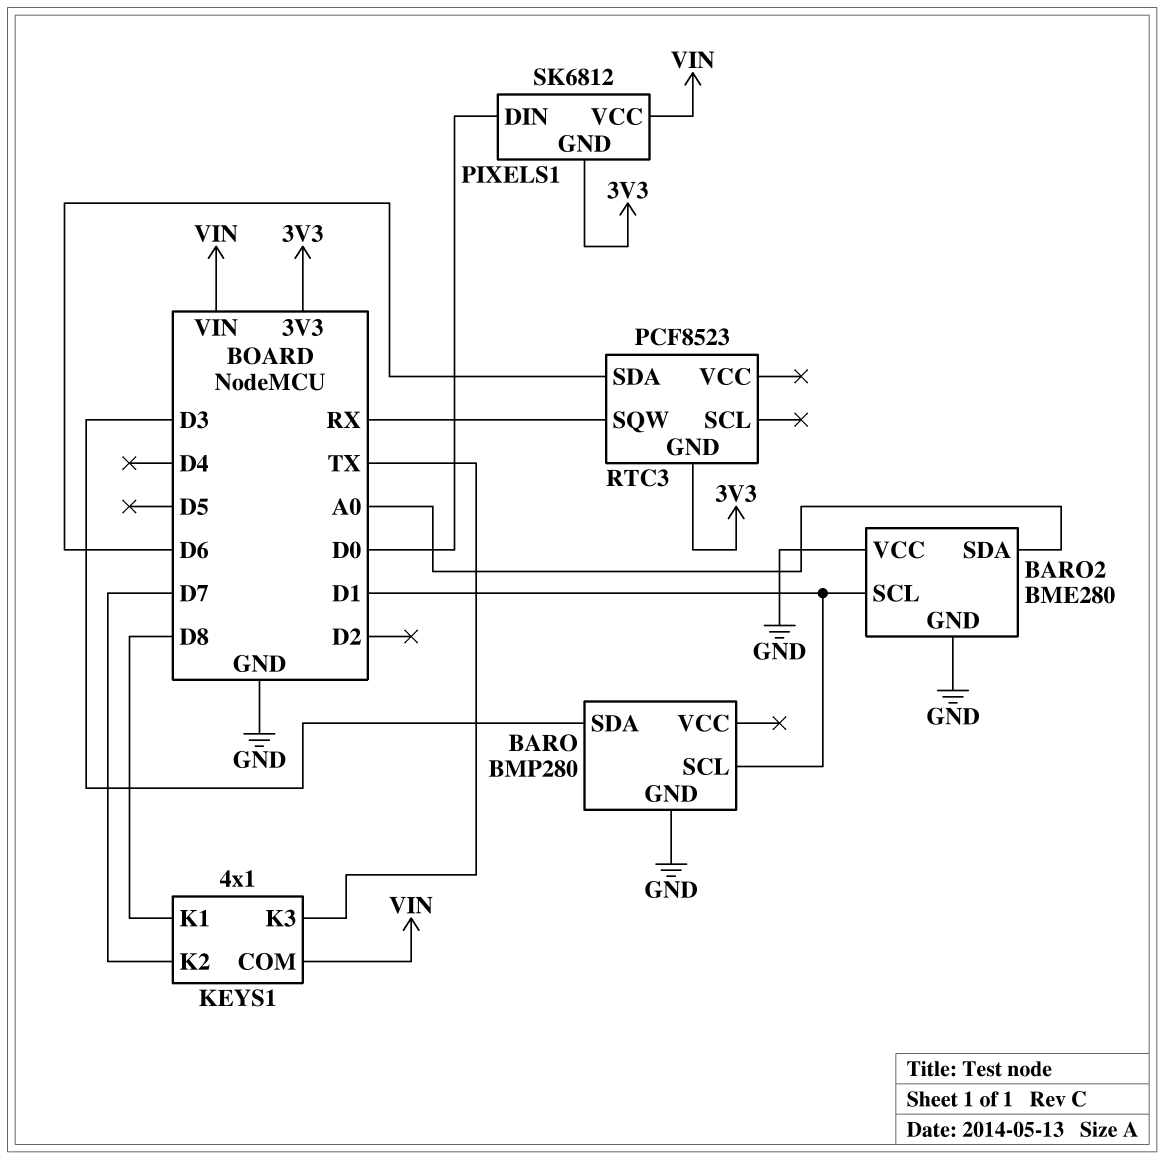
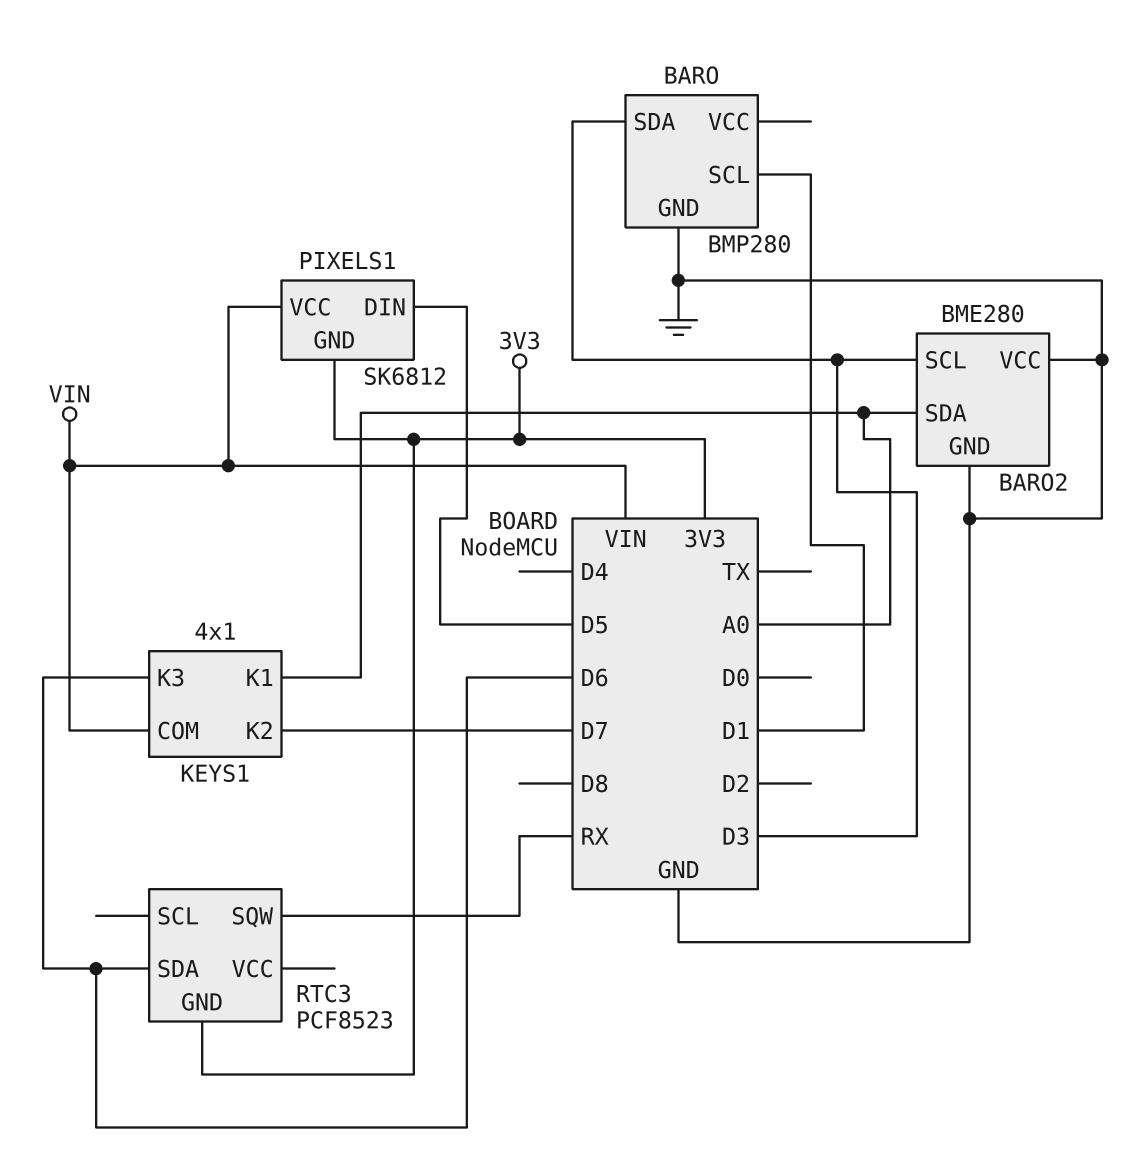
BARO2 pin SCL: D1 -> D3
KEYS1 pin K1: D8 -> A0
KEYS1 pin K3: TX -> D6
PIXELS1 pin DIN: D0 -> D5

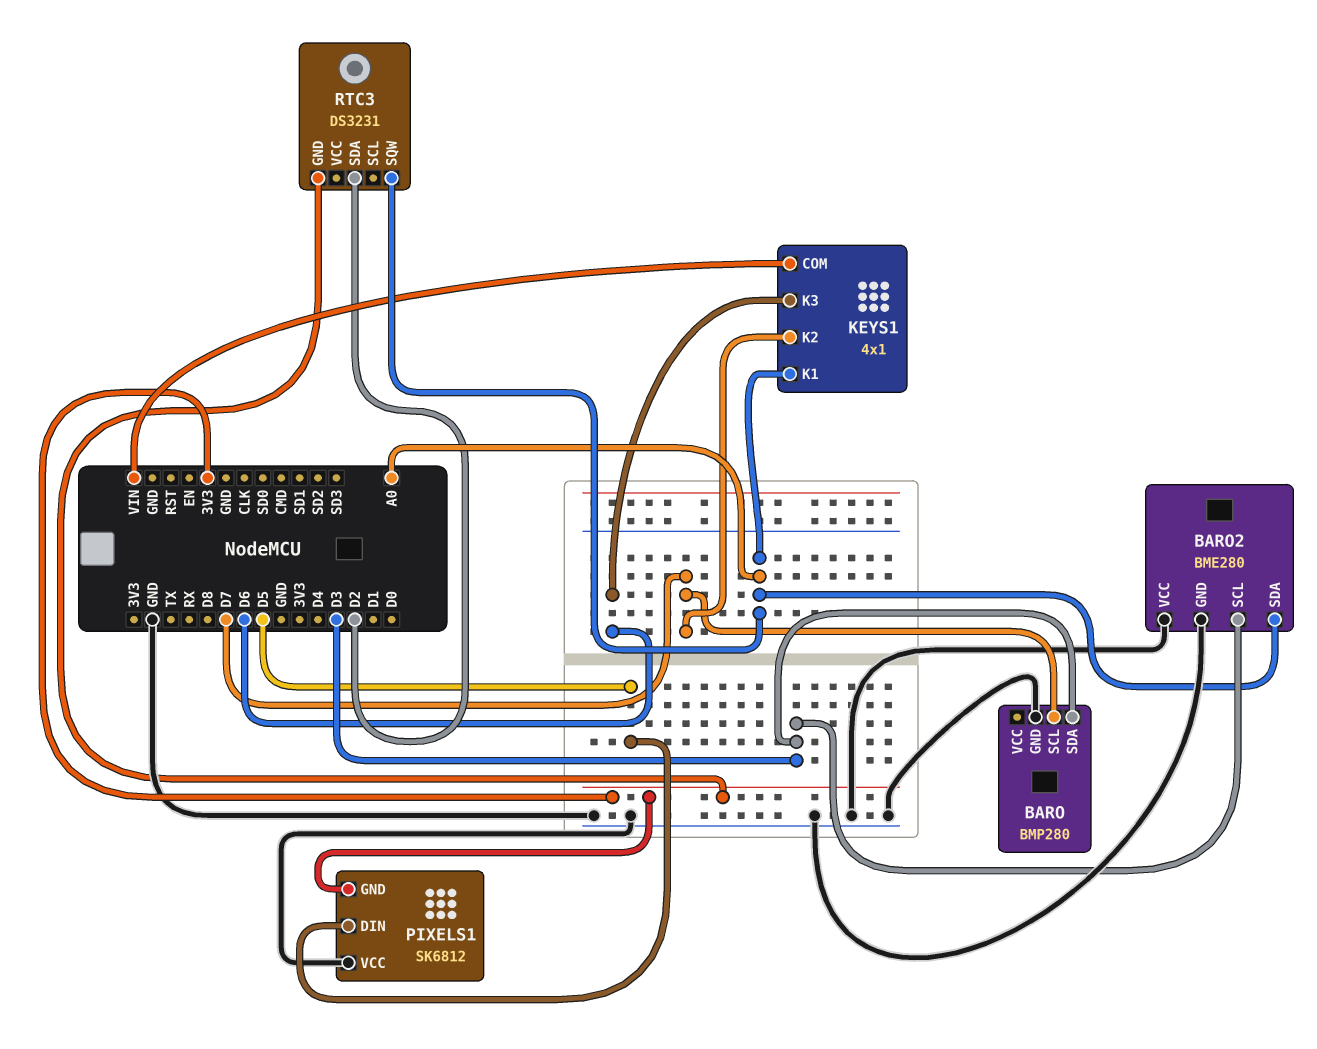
BARO pin SCL: D1 -> D7
PIXELS1 pin VCC: VIN -> GND
RTC3: PCF8523 -> DS3231
RTC3 pin SDA: D6 -> D2
RTC3 pin SQW: RX -> A0

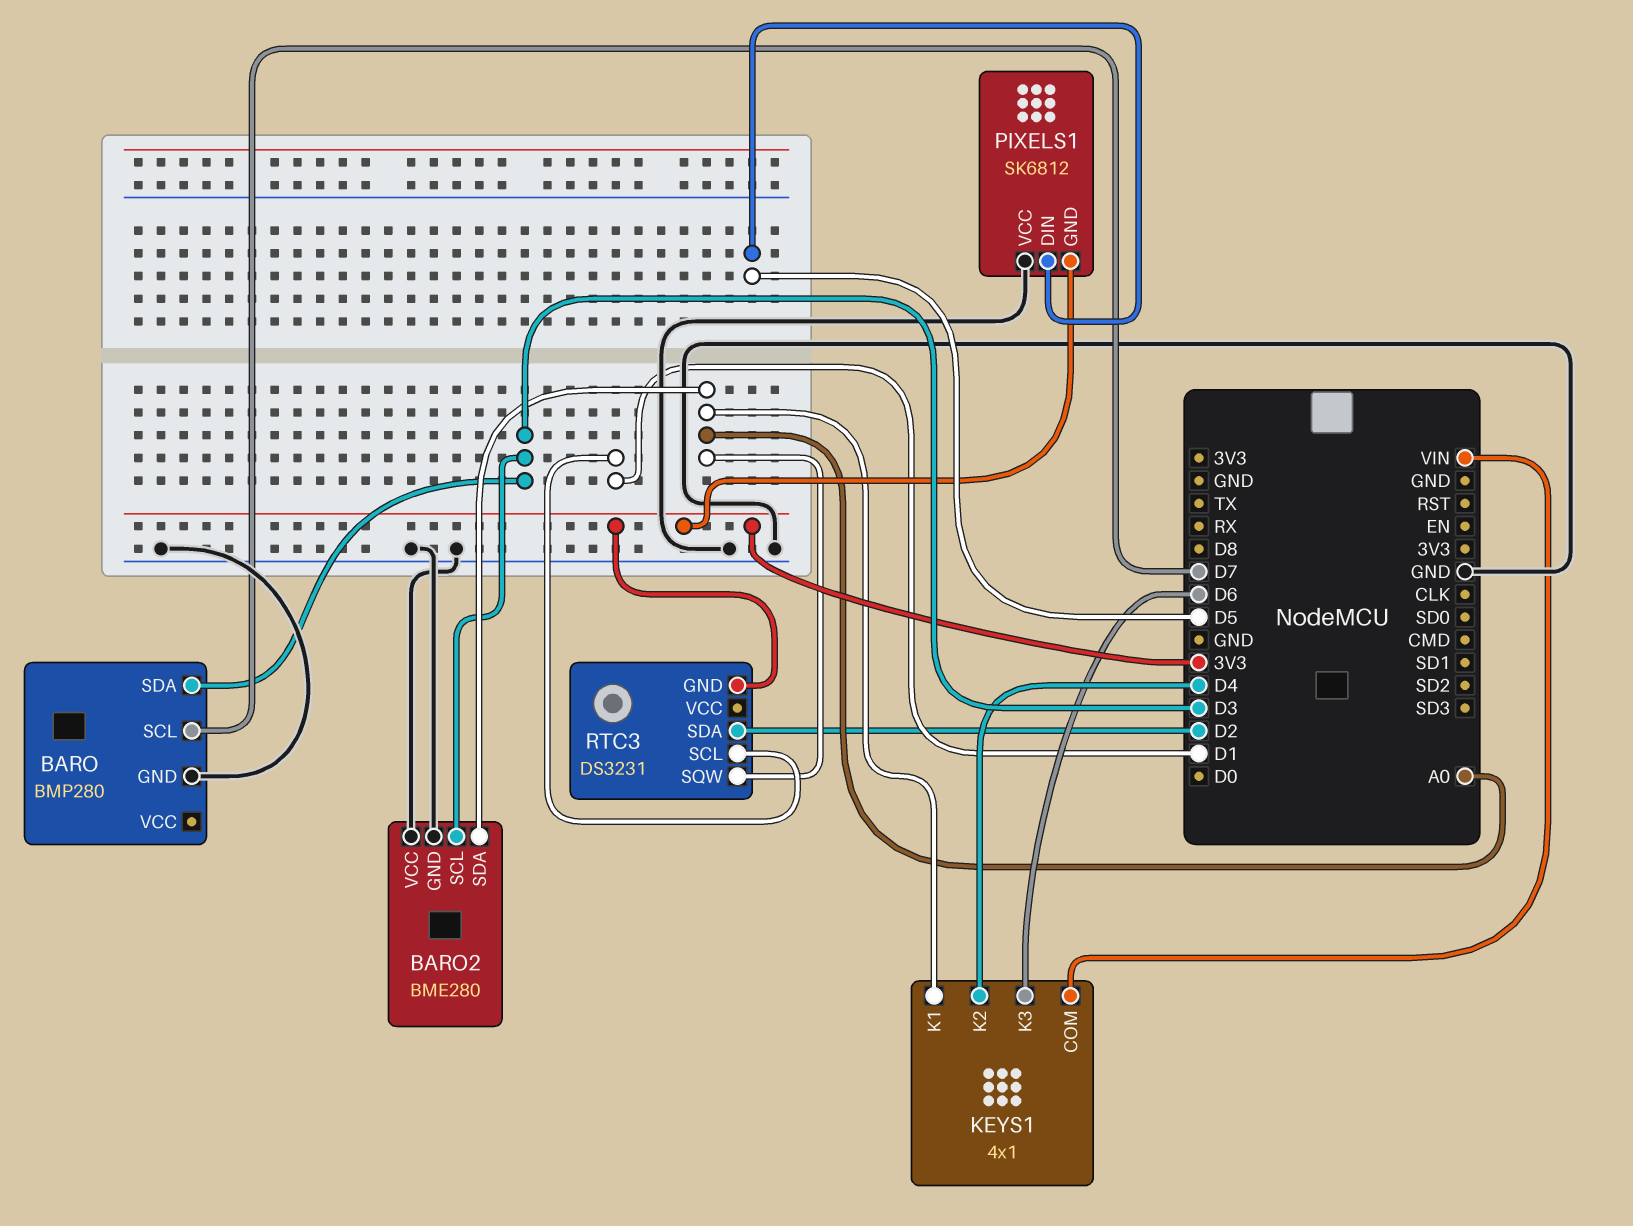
KEYS1 pin K2: D7 -> D4
RTC3 pin SCL: none -> D1

